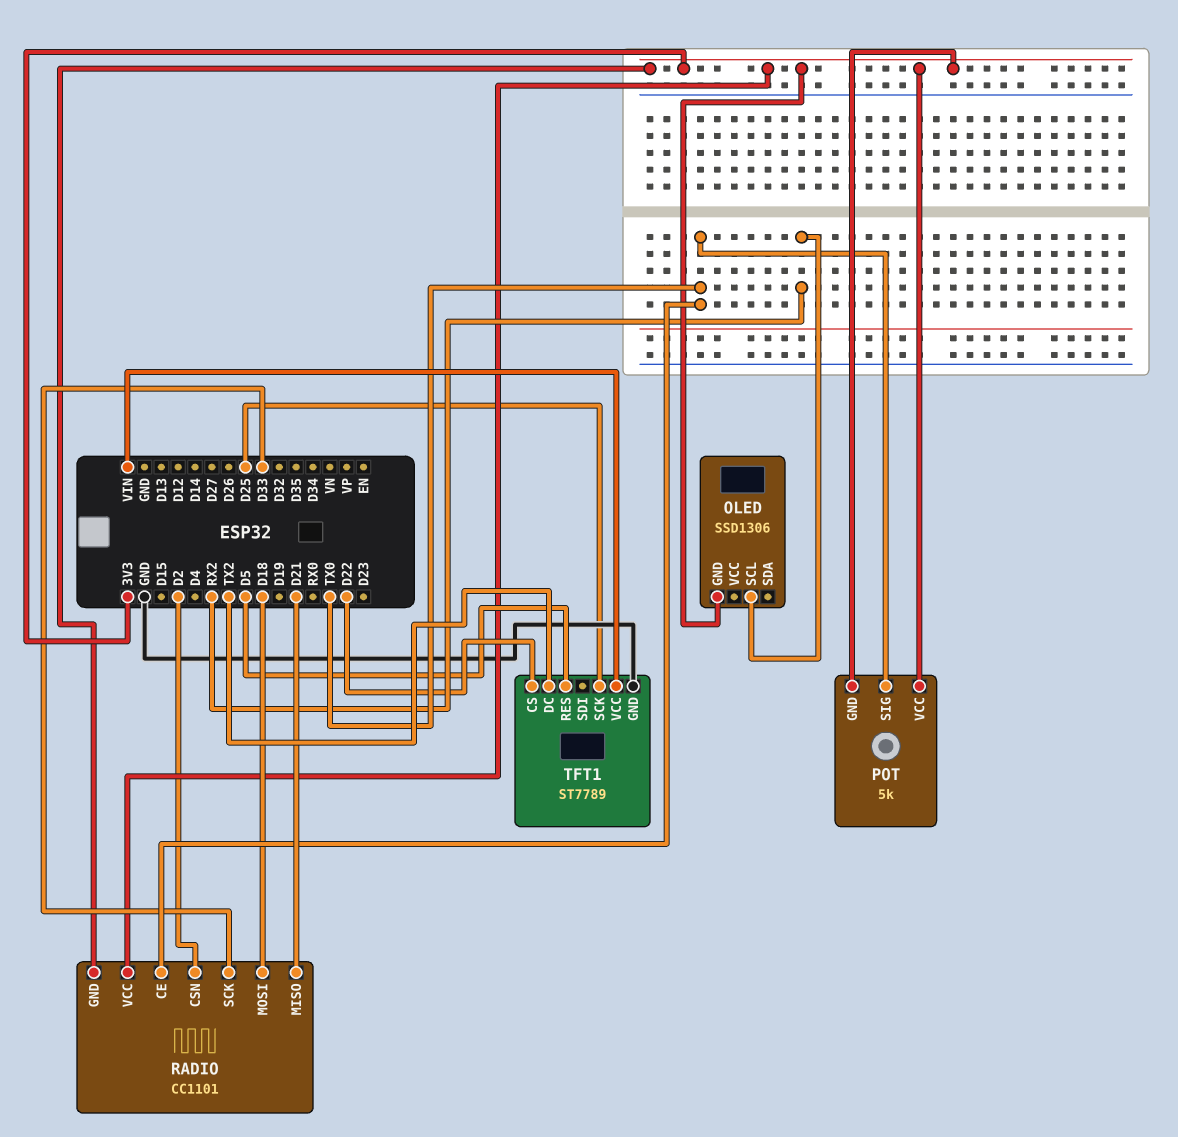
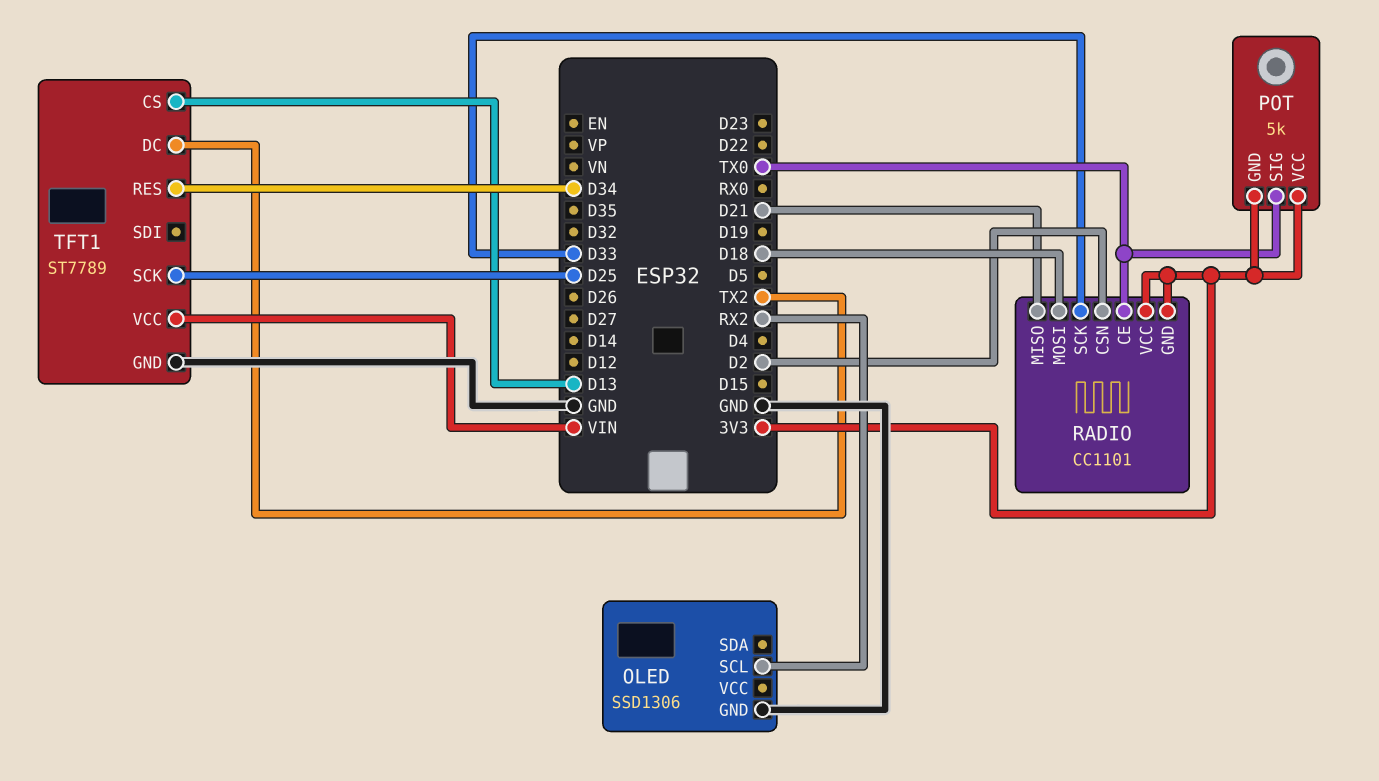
OLED pin GND: 3V3 -> GND
TFT1 pin CS: D22 -> D13
TFT1 pin RES: D5 -> D34

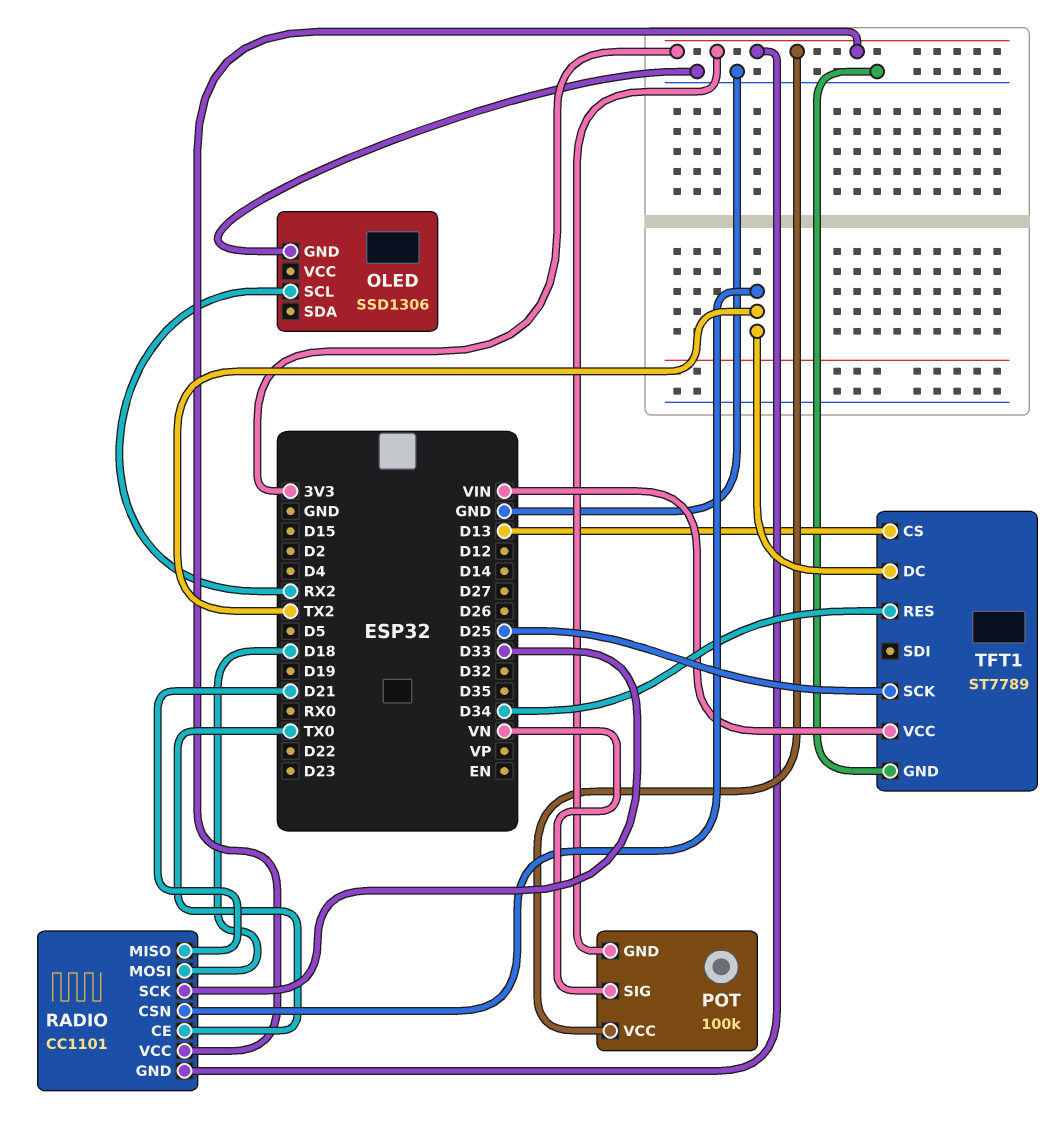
POT: 5k -> 100k
POT pin SIG: TX0 -> VN
RADIO pin CSN: D2 -> TX2

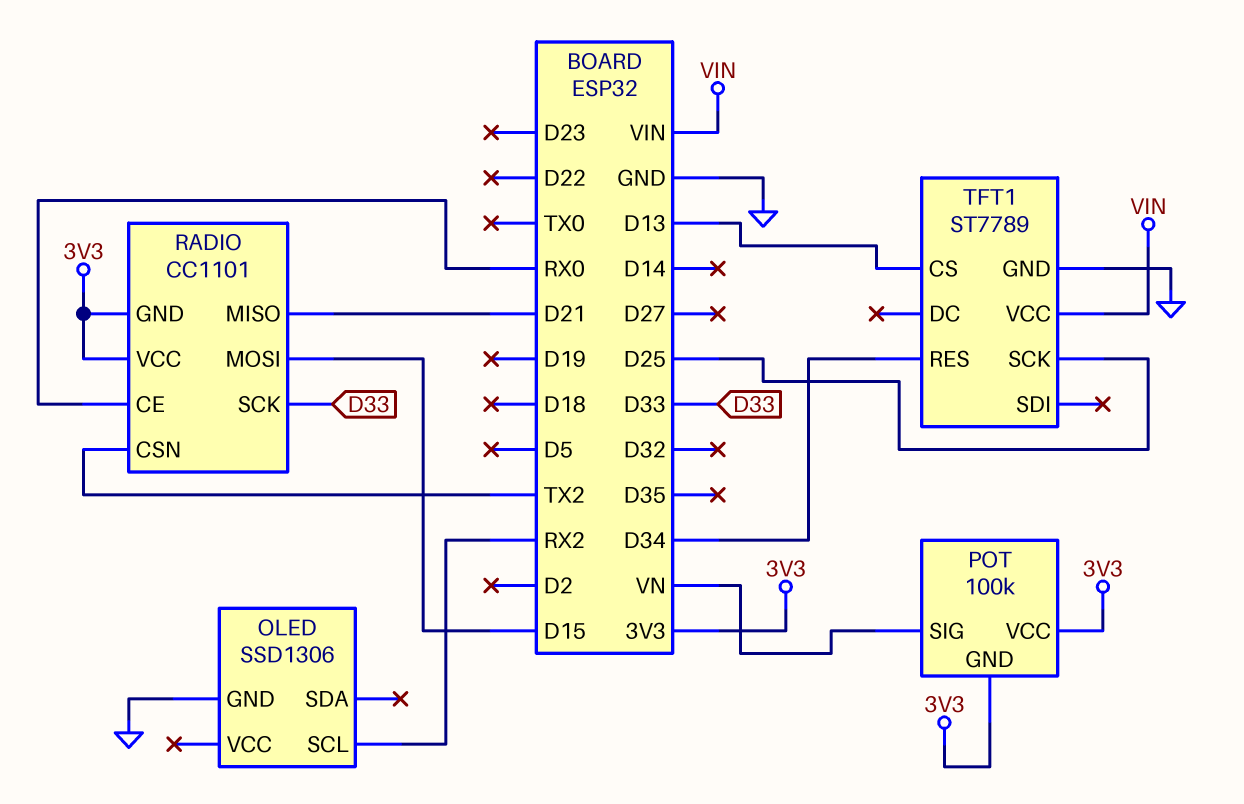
RADIO pin CE: TX0 -> RX0
RADIO pin MOSI: D18 -> D15
TFT1 pin DC: TX2 -> none

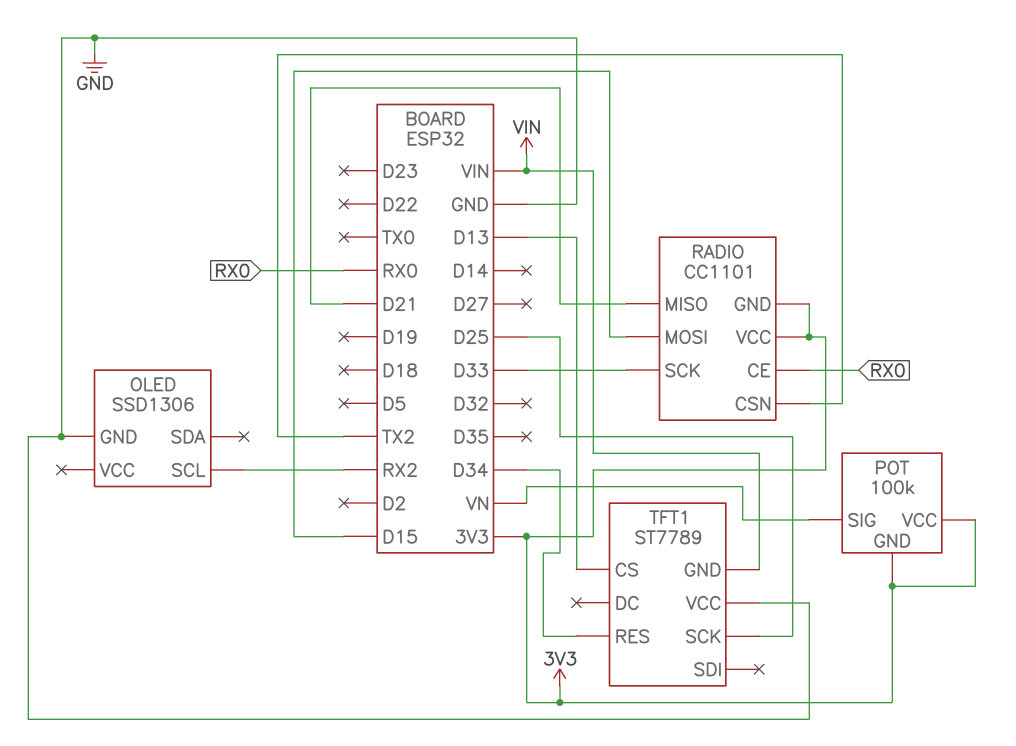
TFT1 pin GND: GND -> VIN
TFT1 pin VCC: VIN -> GND

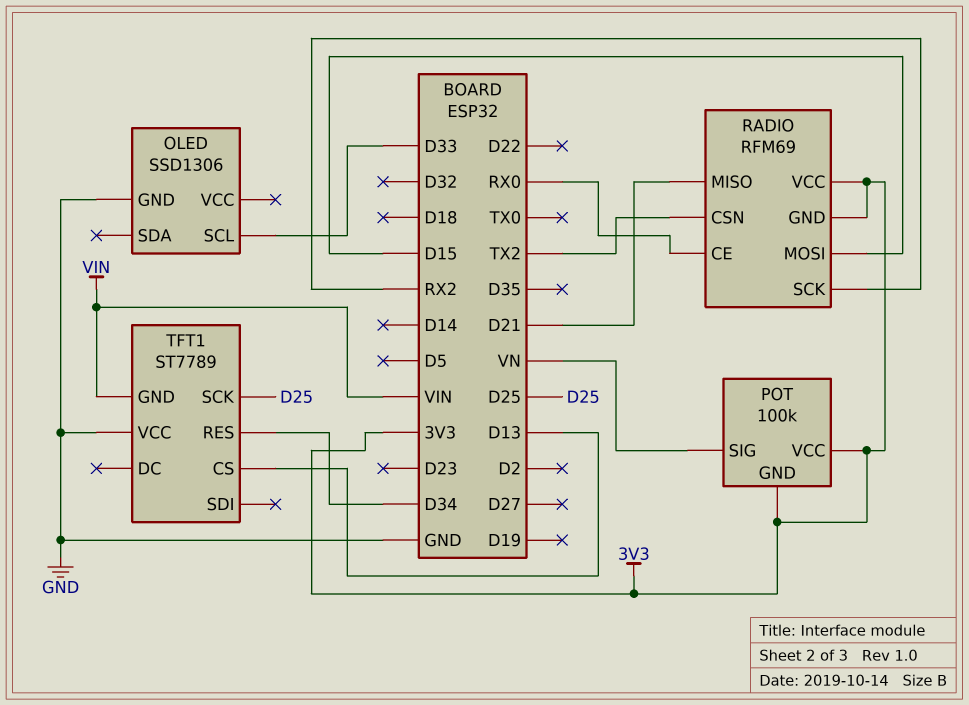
OLED pin SCL: RX2 -> D33
RADIO: CC1101 -> RFM69
RADIO pin SCK: D33 -> RX2

